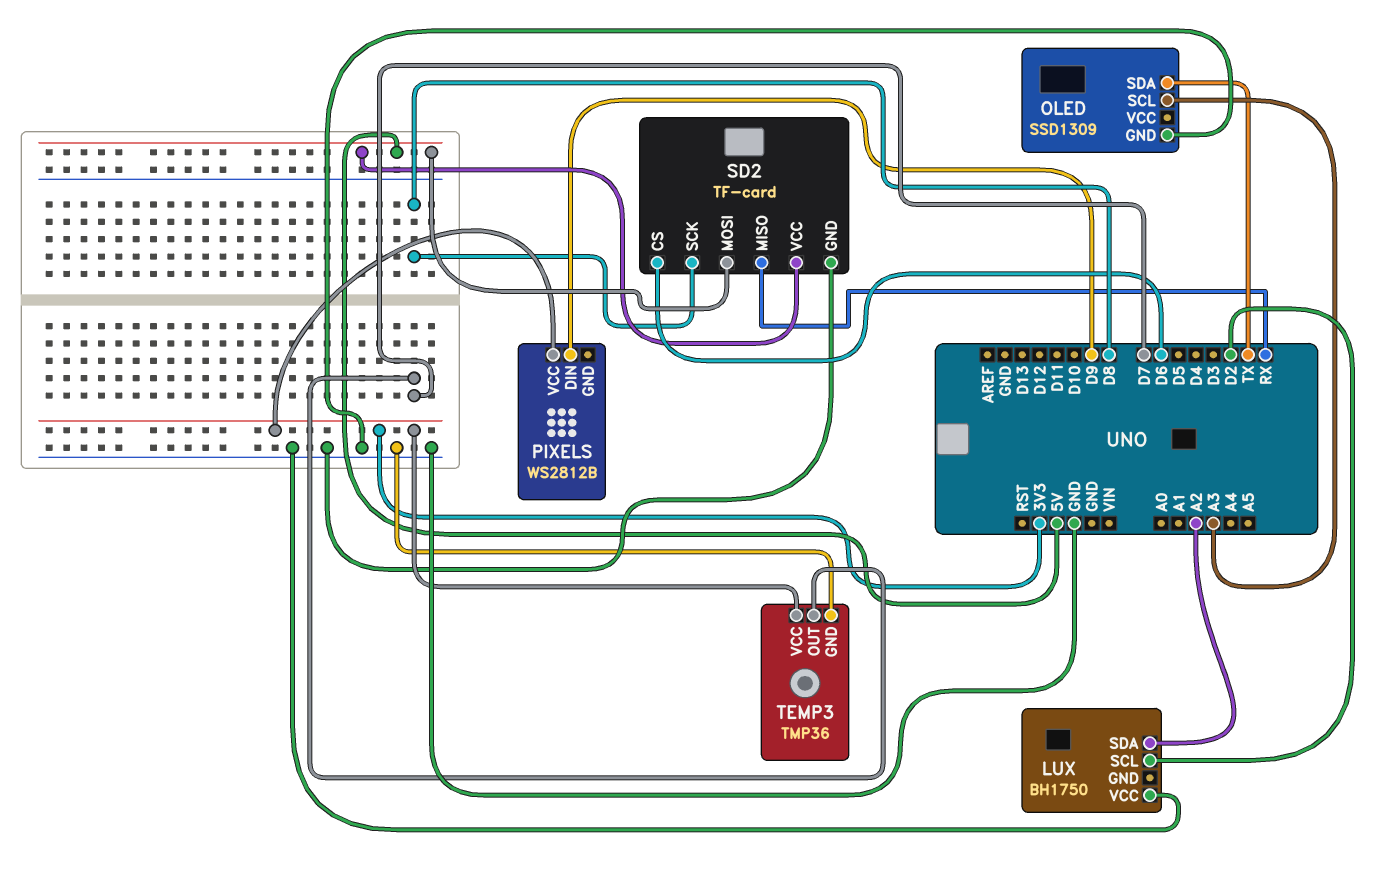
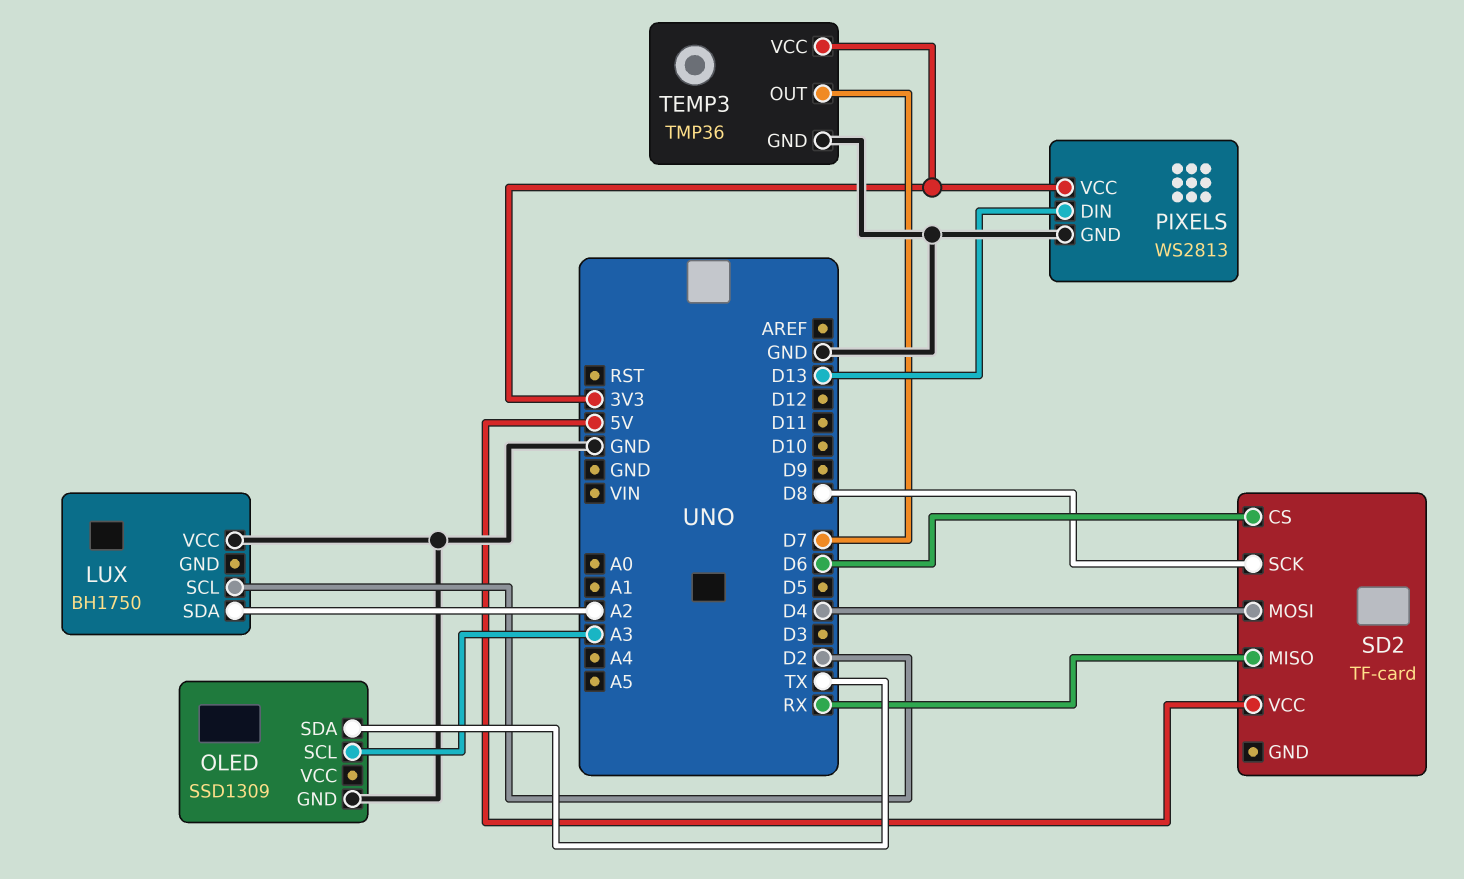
PIXELS: WS2812B -> WS2813
PIXELS pin DIN: D9 -> D13
PIXELS pin GND: none -> GND
SD2 pin GND: GND -> none
SD2 pin MOSI: 5V -> D4

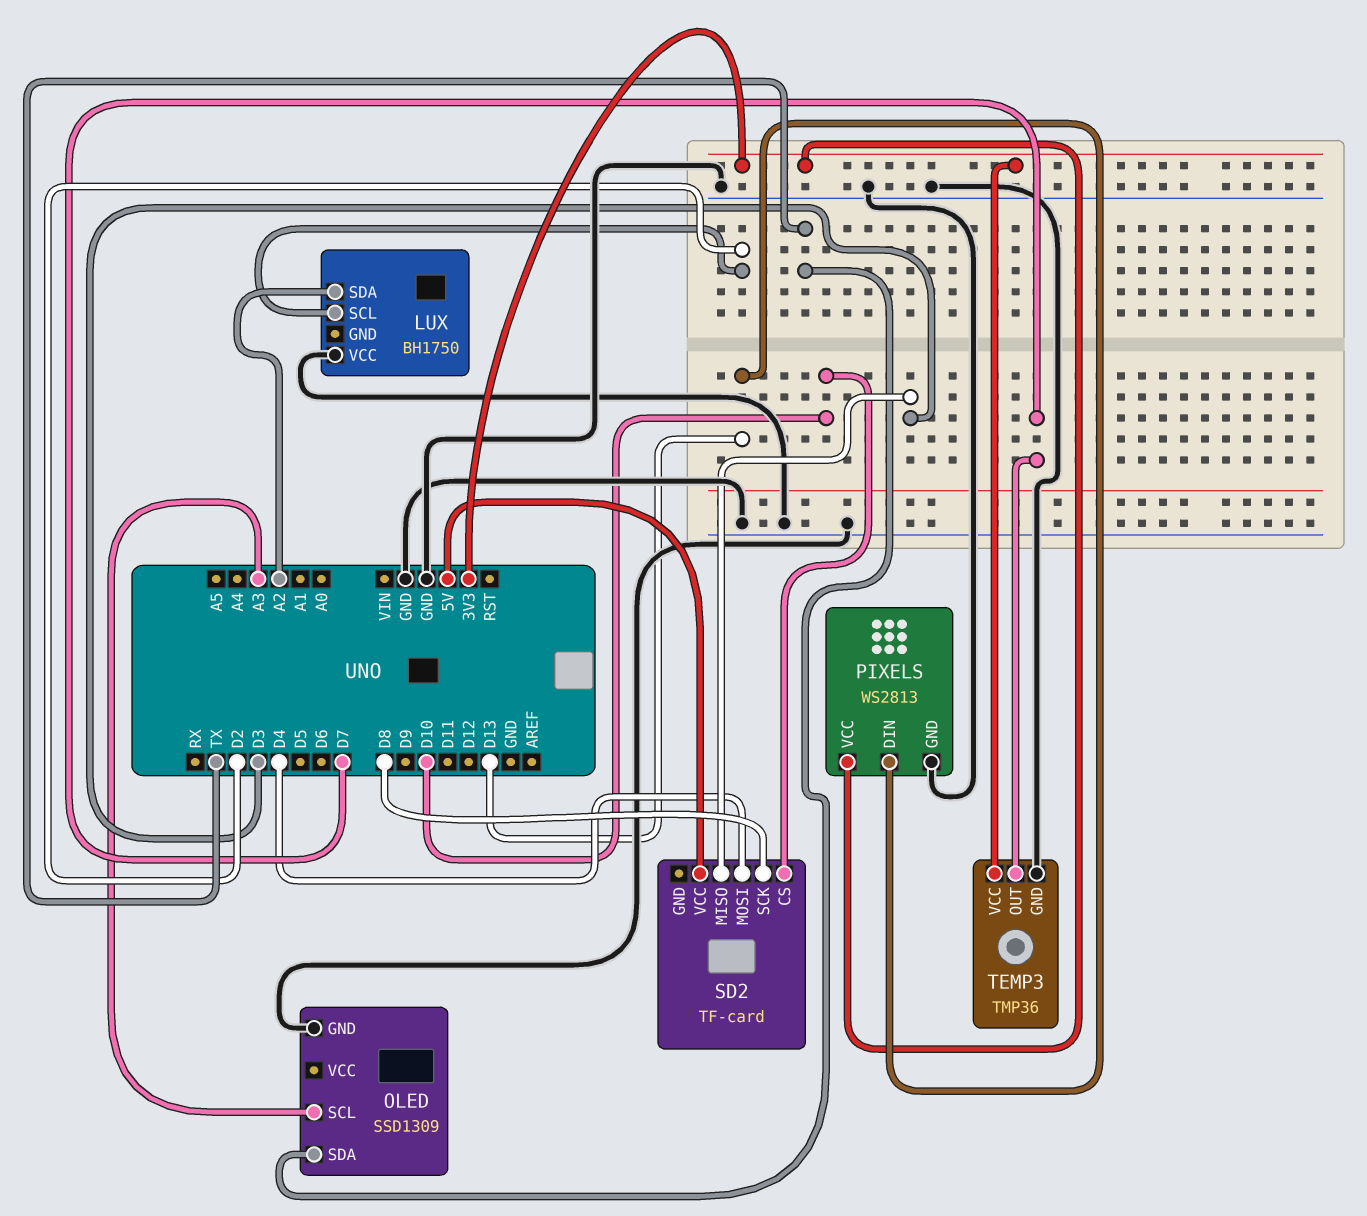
SD2 pin CS: D6 -> D10
SD2 pin MISO: RX -> D3

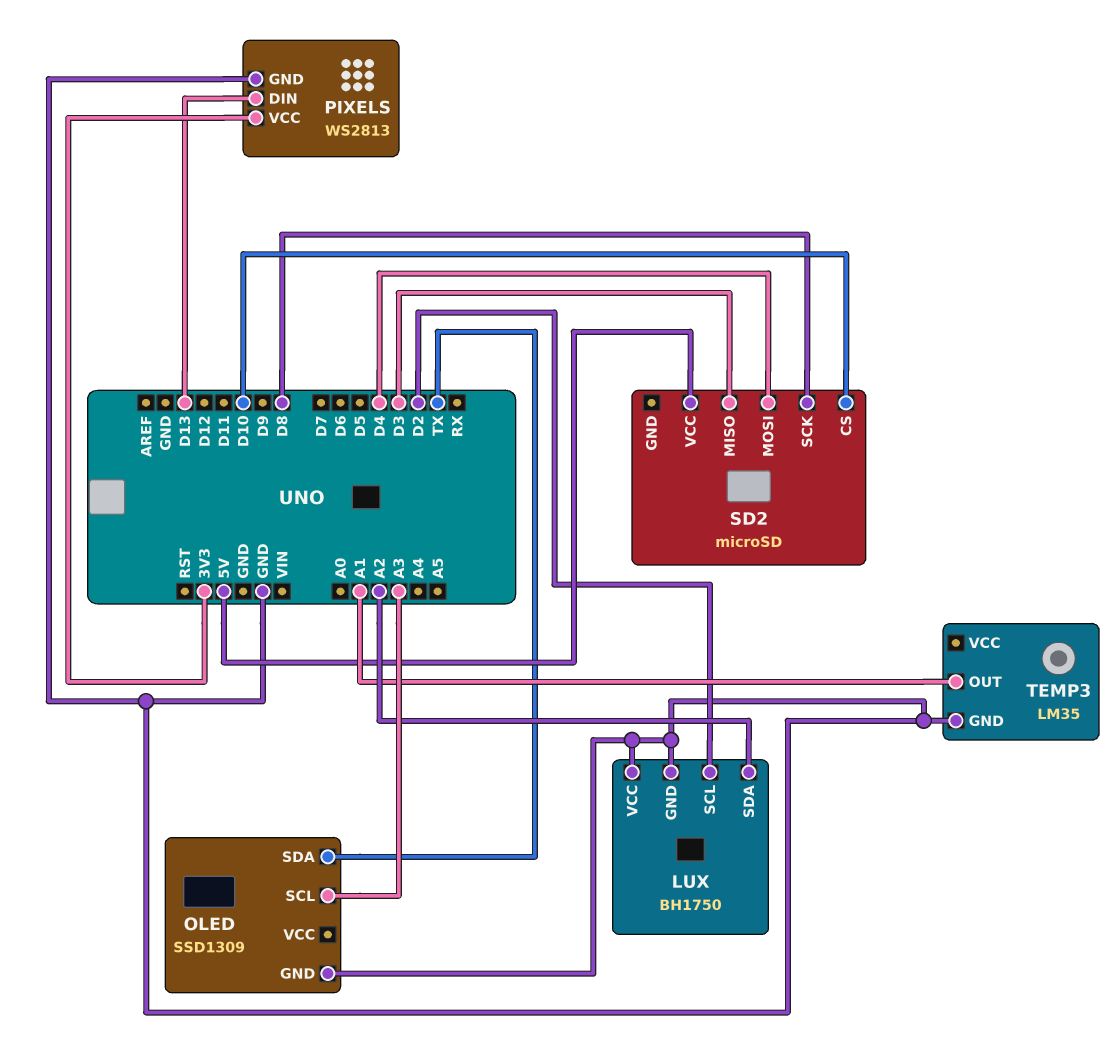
LUX pin GND: none -> GND
SD2: TF-card -> microSD
TEMP3: TMP36 -> LM35
TEMP3 pin OUT: D7 -> A1
TEMP3 pin VCC: 3V3 -> none

